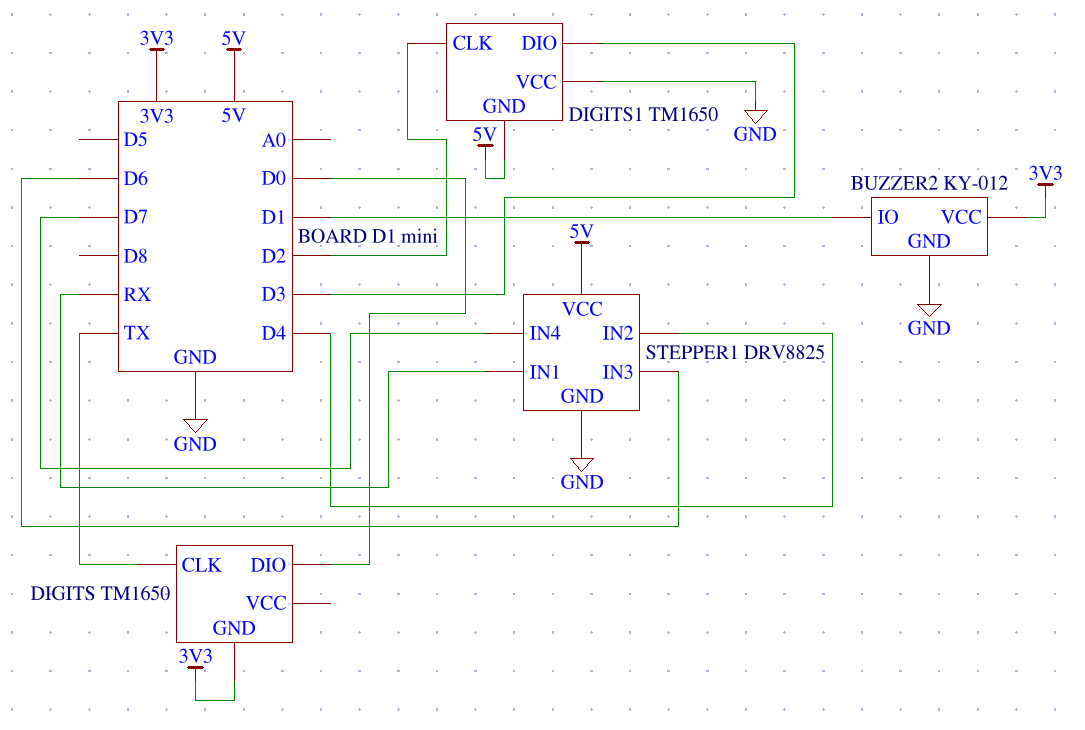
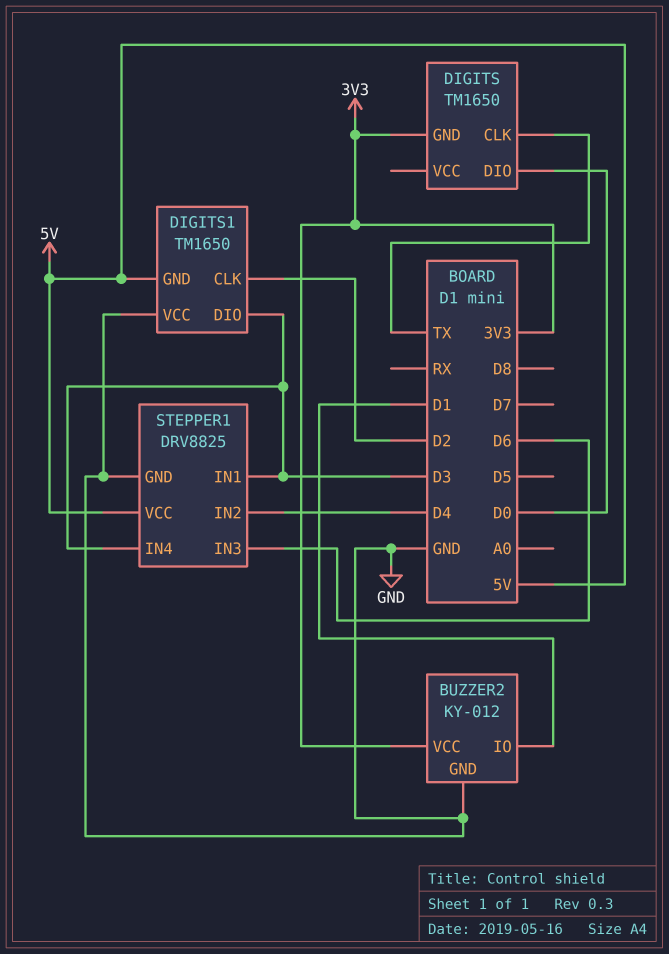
STEPPER1 pin IN1: RX -> D3
STEPPER1 pin IN4: D7 -> D3

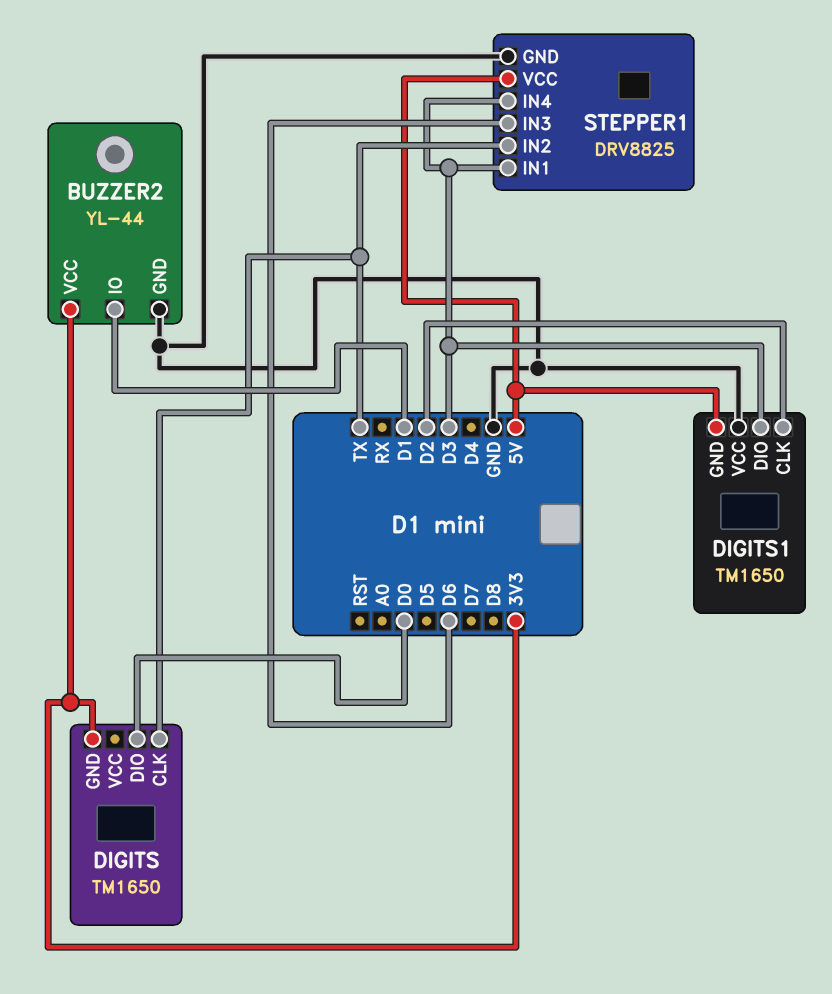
BUZZER2: KY-012 -> YL-44
STEPPER1 pin IN2: D4 -> TX

